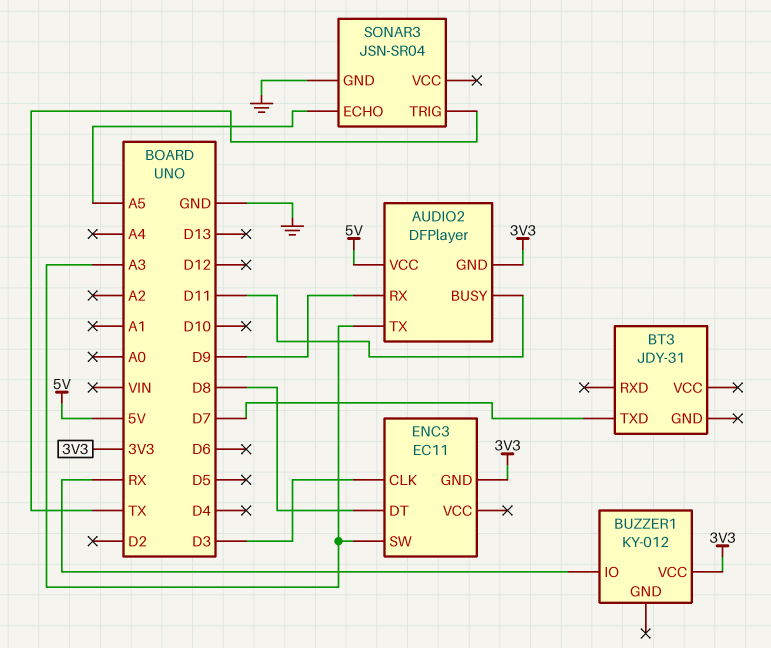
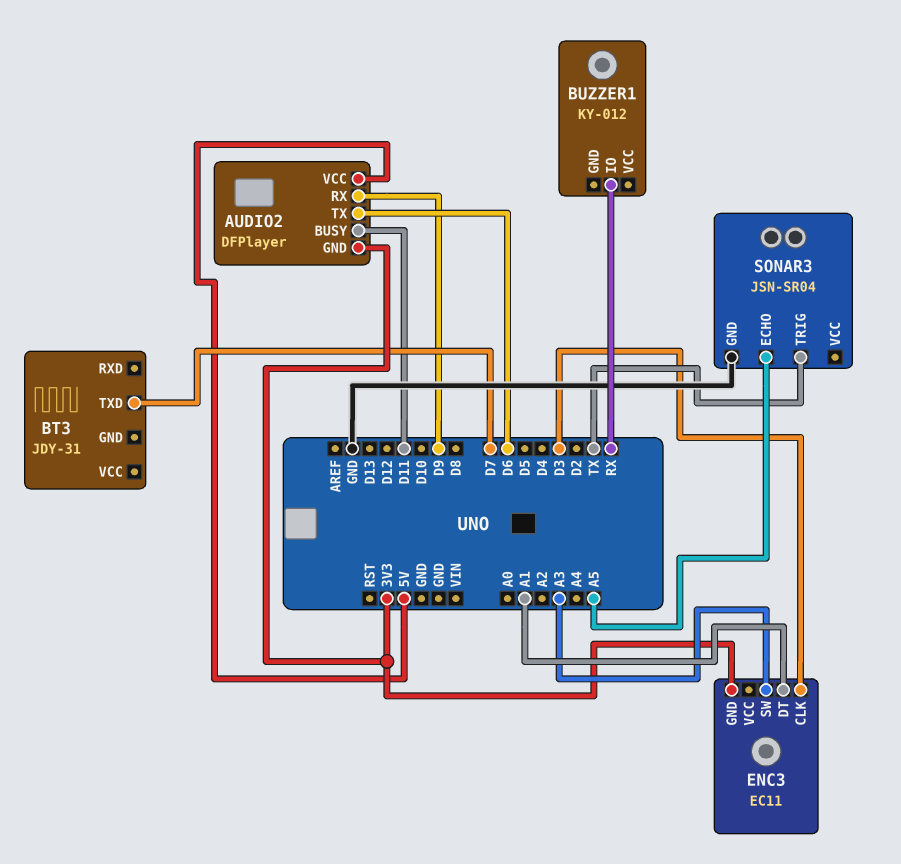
AUDIO2 pin TX: A3 -> D6
BUZZER1 pin VCC: 3V3 -> none
ENC3 pin DT: D8 -> A1

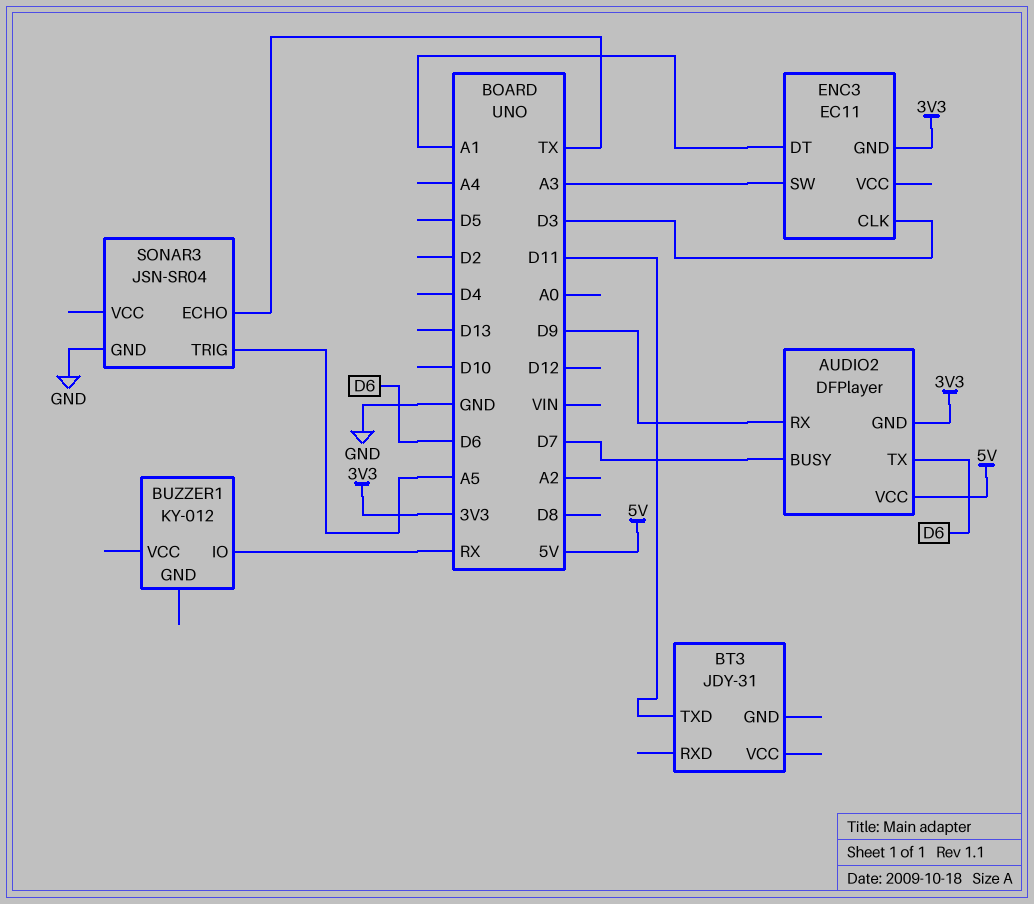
AUDIO2 pin BUSY: D11 -> D7
BT3 pin TXD: D7 -> D11
SONAR3 pin ECHO: A5 -> TX
SONAR3 pin TRIG: TX -> A5

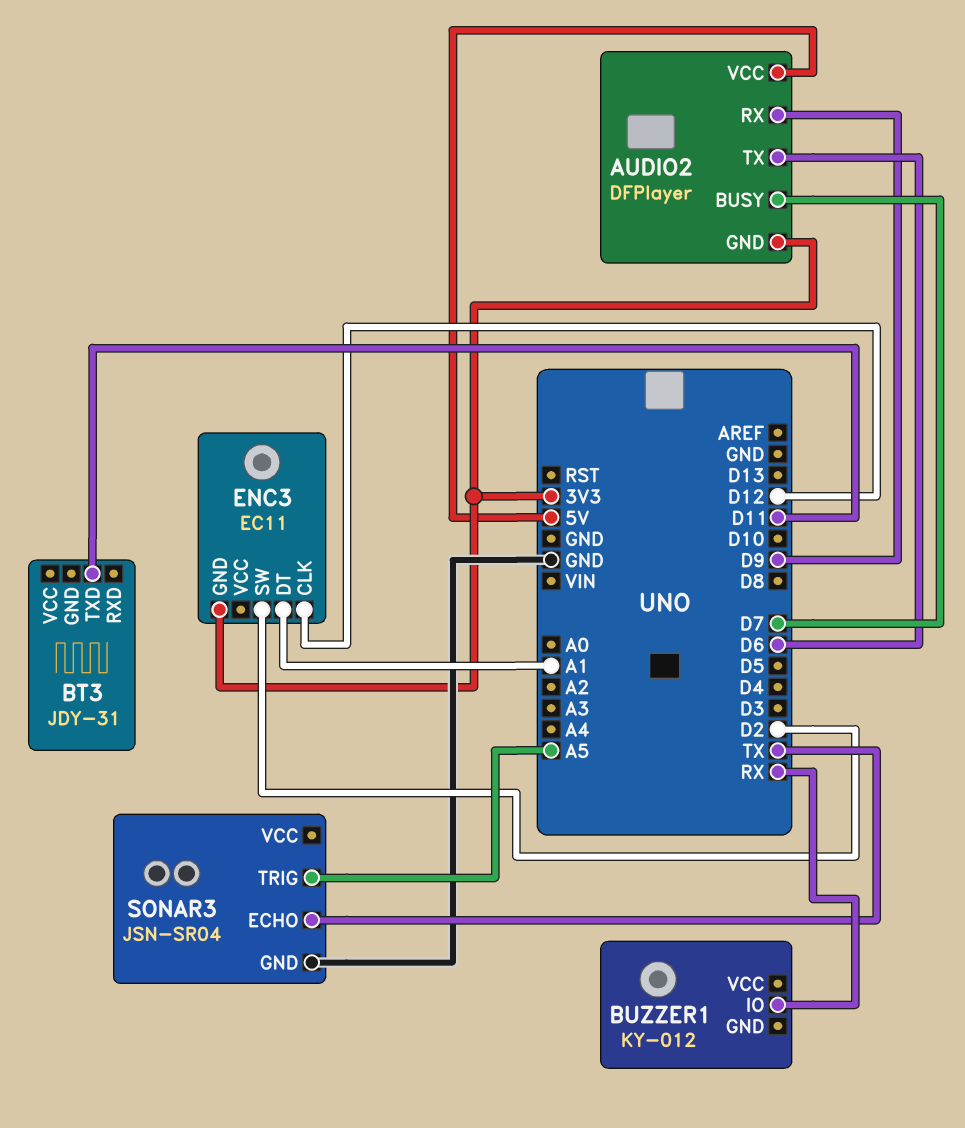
ENC3 pin CLK: D3 -> D12
ENC3 pin SW: A3 -> D2

